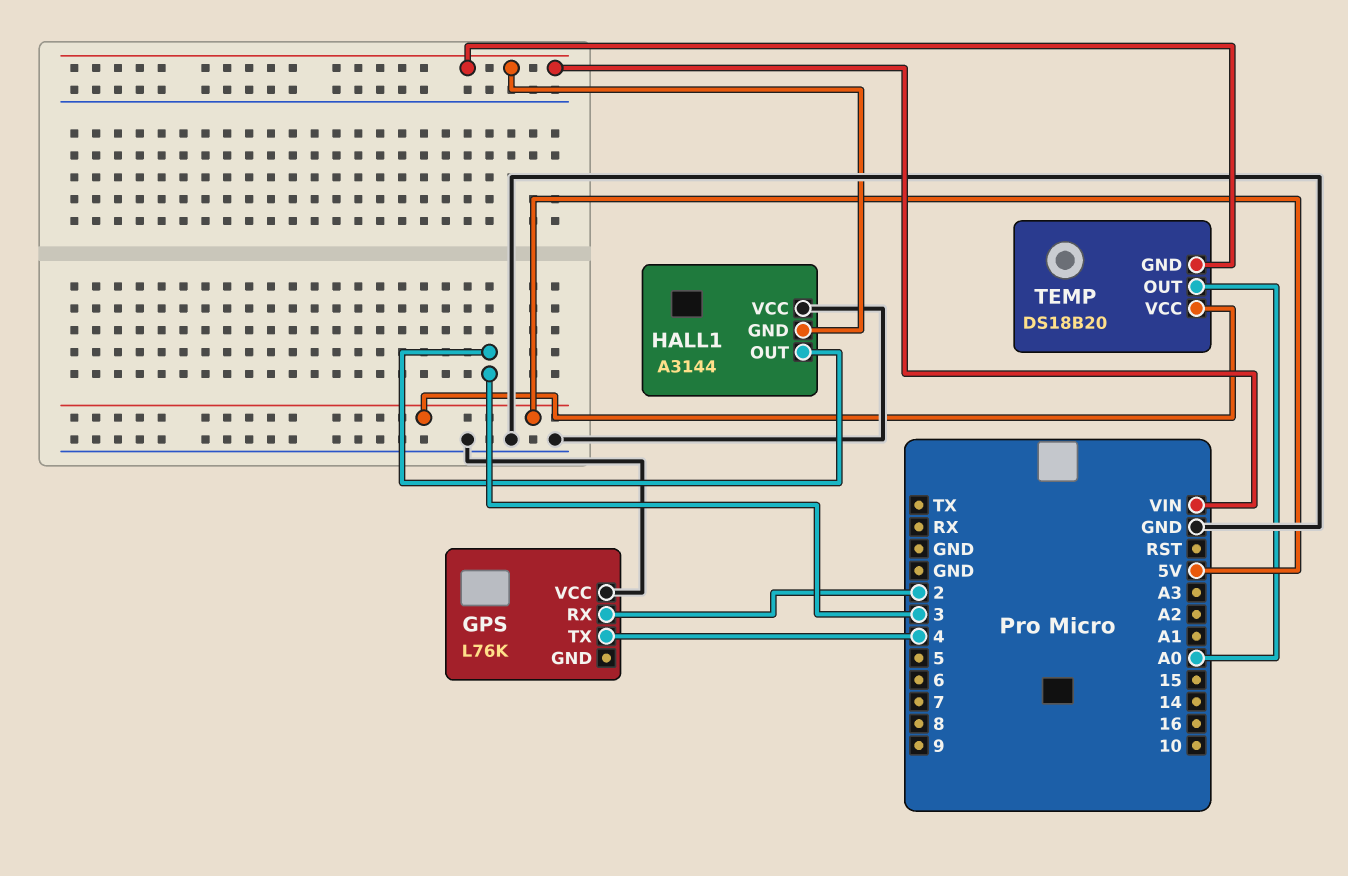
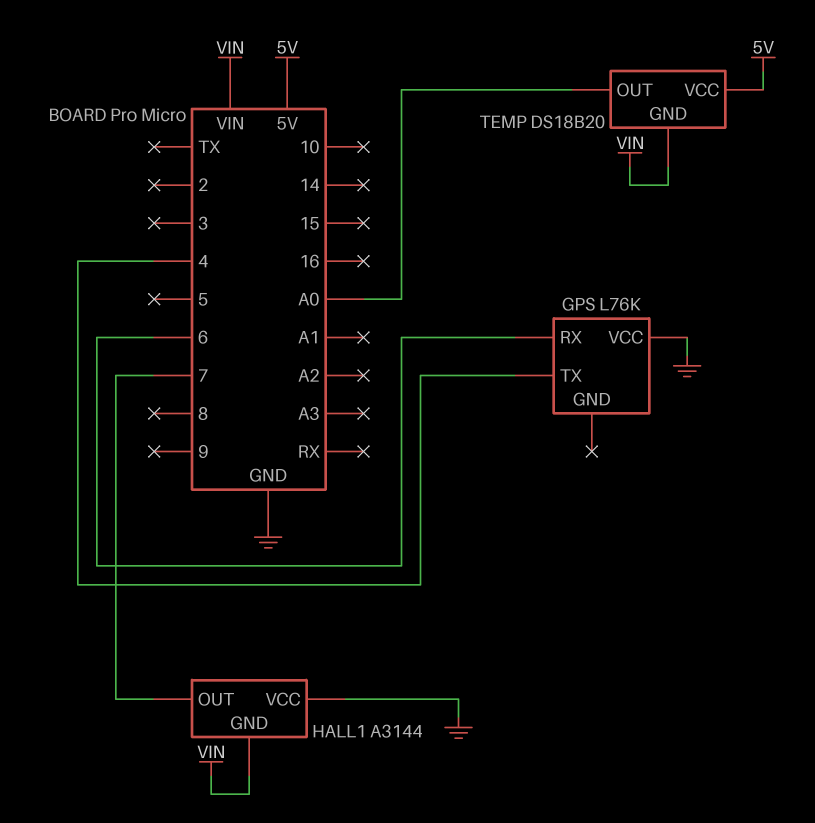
GPS pin RX: 2 -> 6
HALL1 pin OUT: 3 -> 7

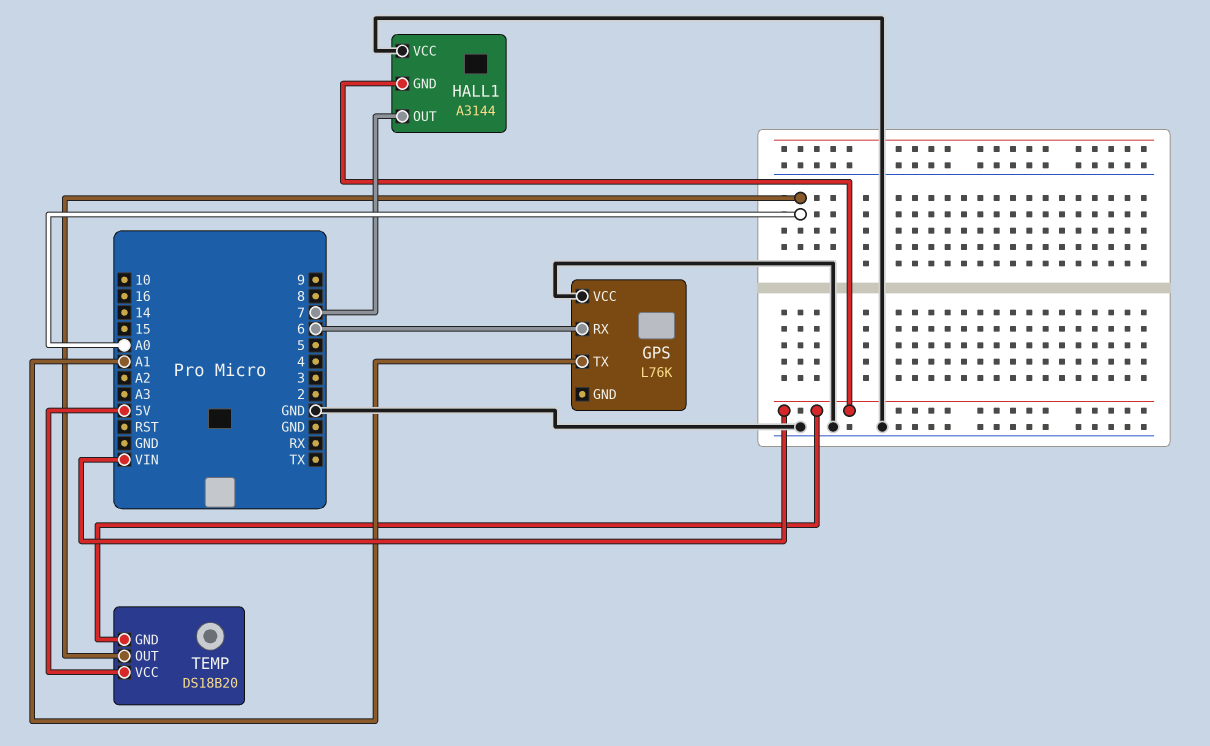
GPS pin TX: 4 -> A1

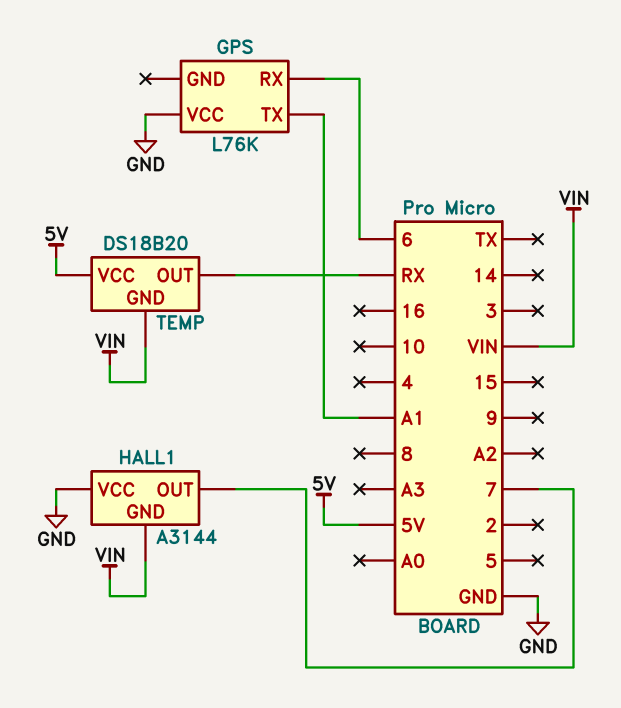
TEMP pin OUT: A0 -> RX

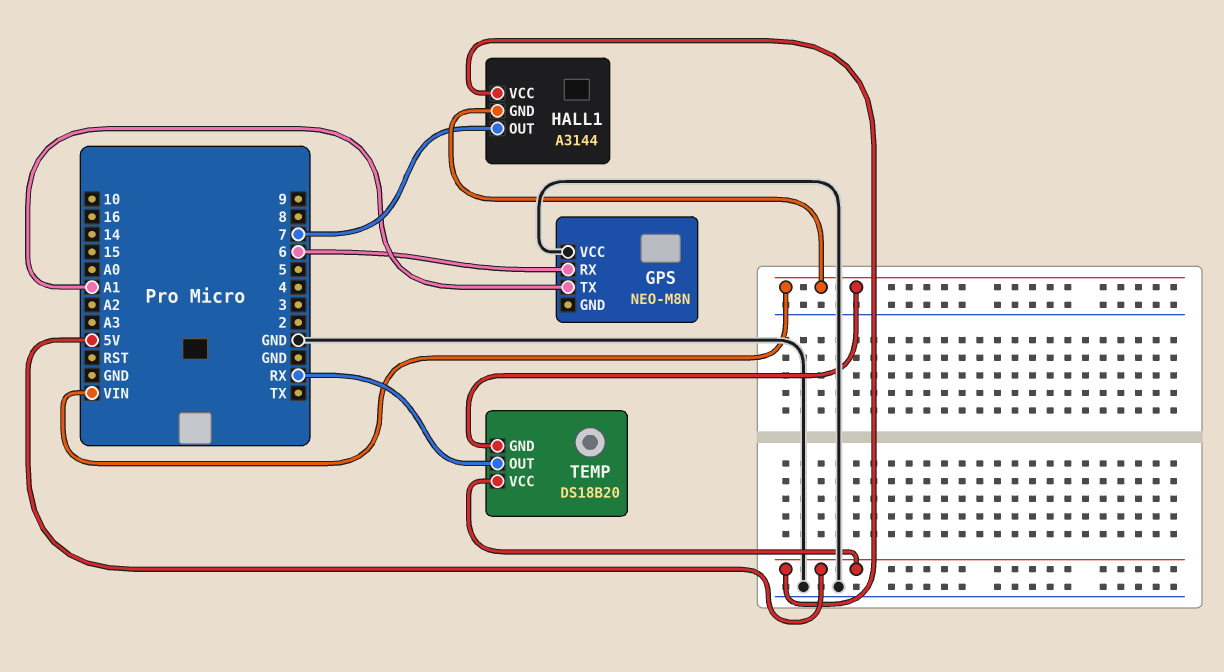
GPS: L76K -> NEO-M8N
HALL1 pin VCC: GND -> 5V

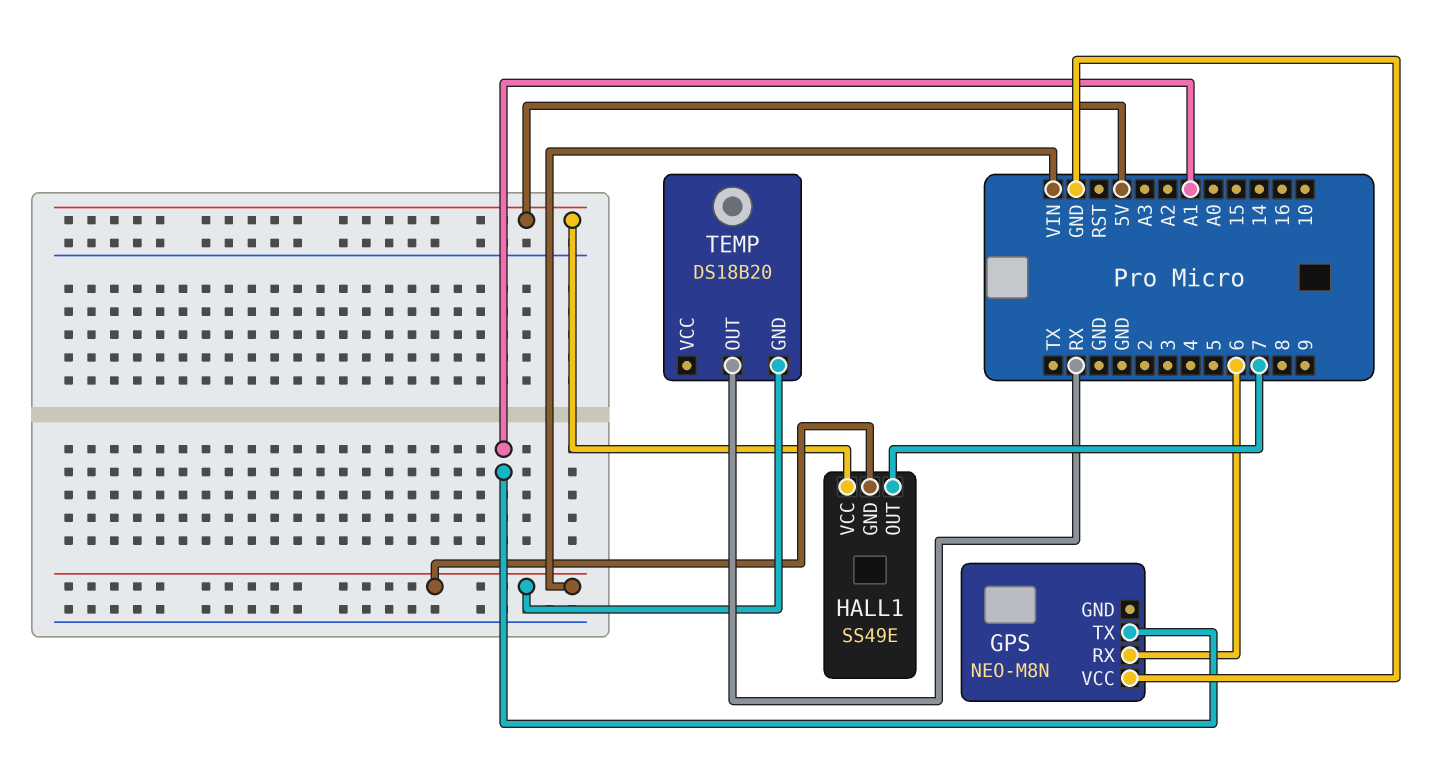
HALL1: A3144 -> SS49E
TEMP pin VCC: 5V -> none

